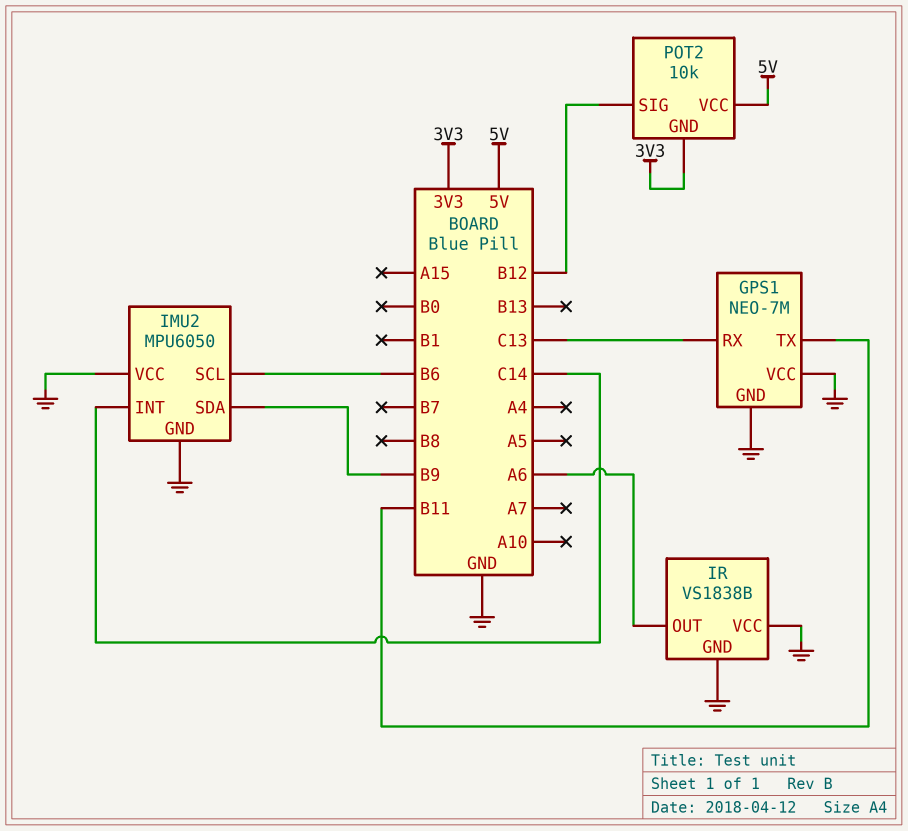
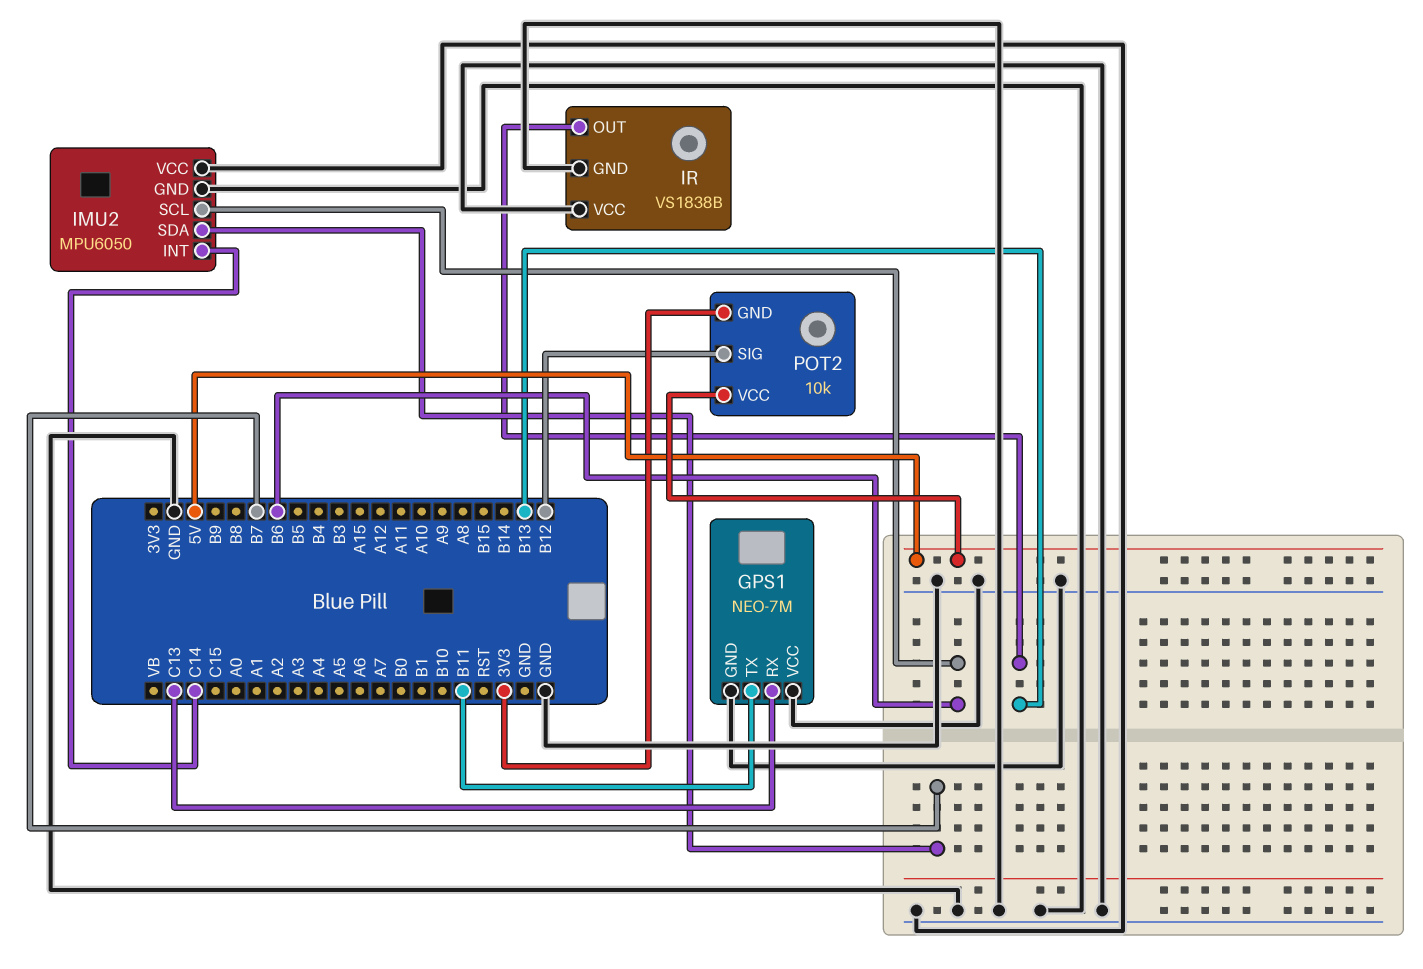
IMU2 pin SDA: B9 -> B7
IR pin OUT: A6 -> B13

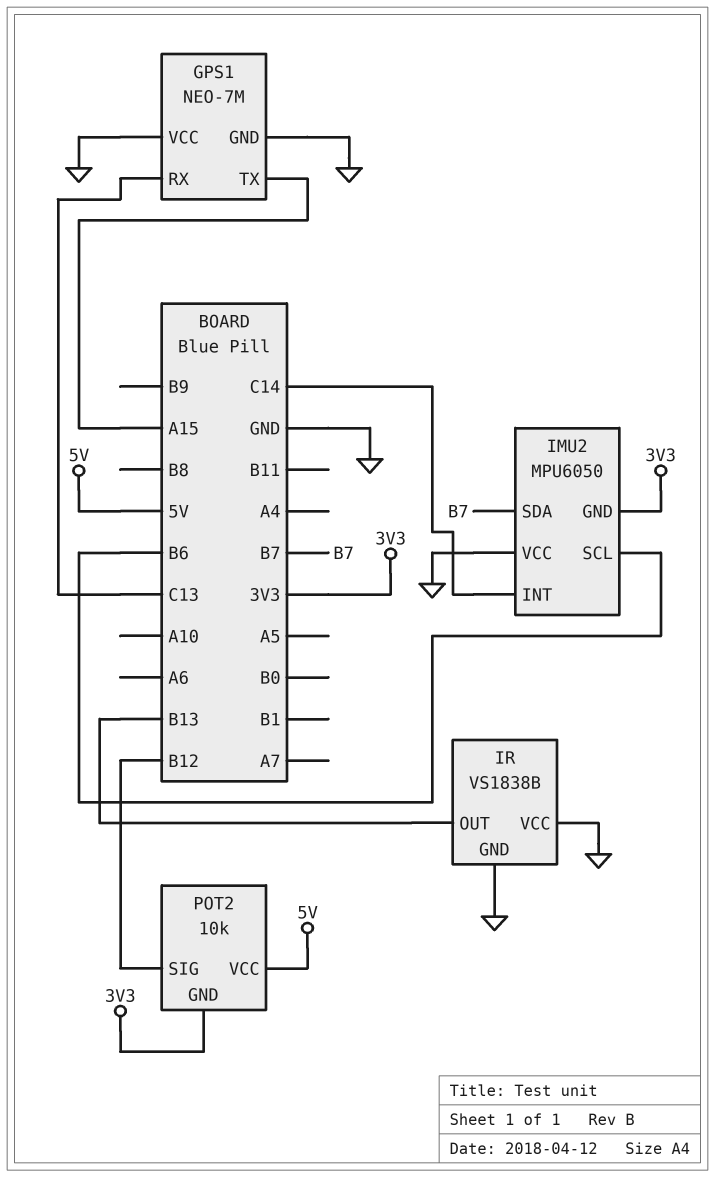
GPS1 pin TX: B11 -> A15
IMU2 pin GND: GND -> 3V3

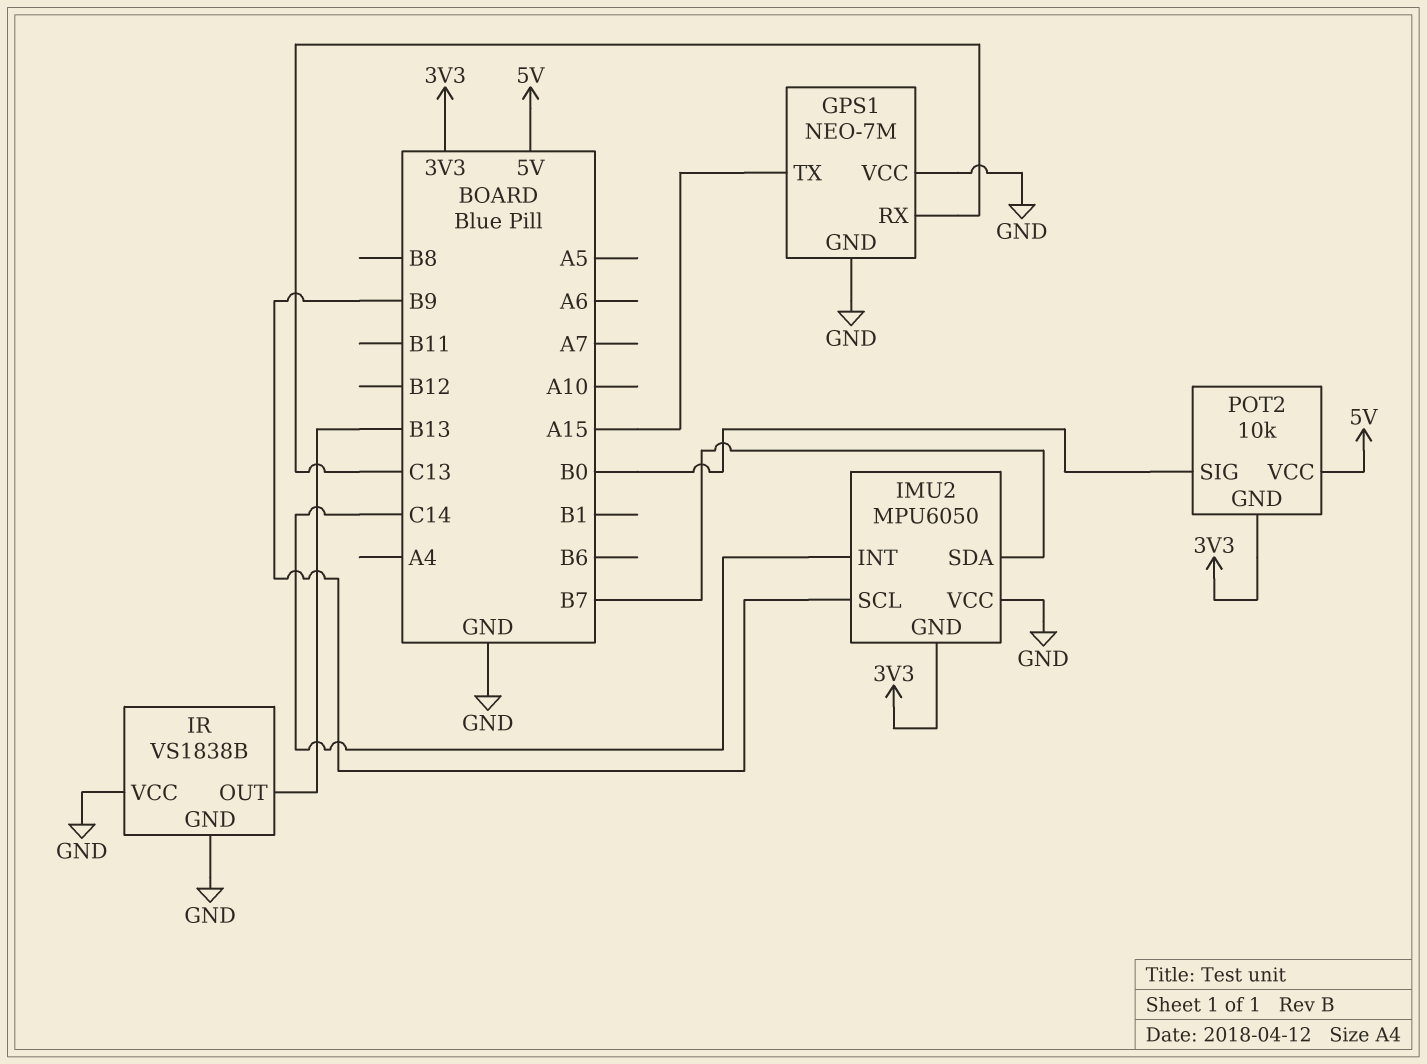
IMU2 pin SCL: B6 -> B9
POT2 pin SIG: B12 -> B0

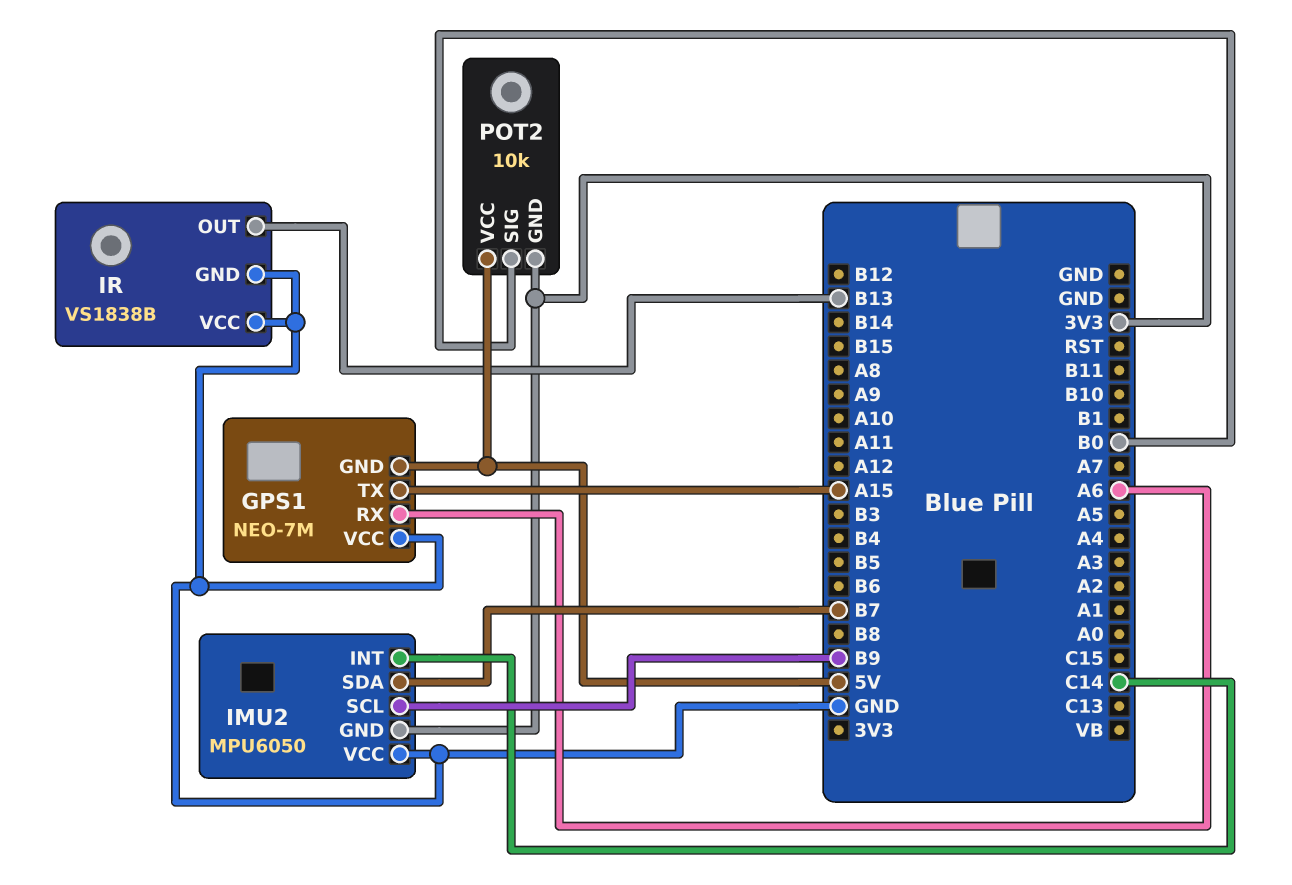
GPS1 pin GND: GND -> 5V
GPS1 pin RX: C13 -> A6

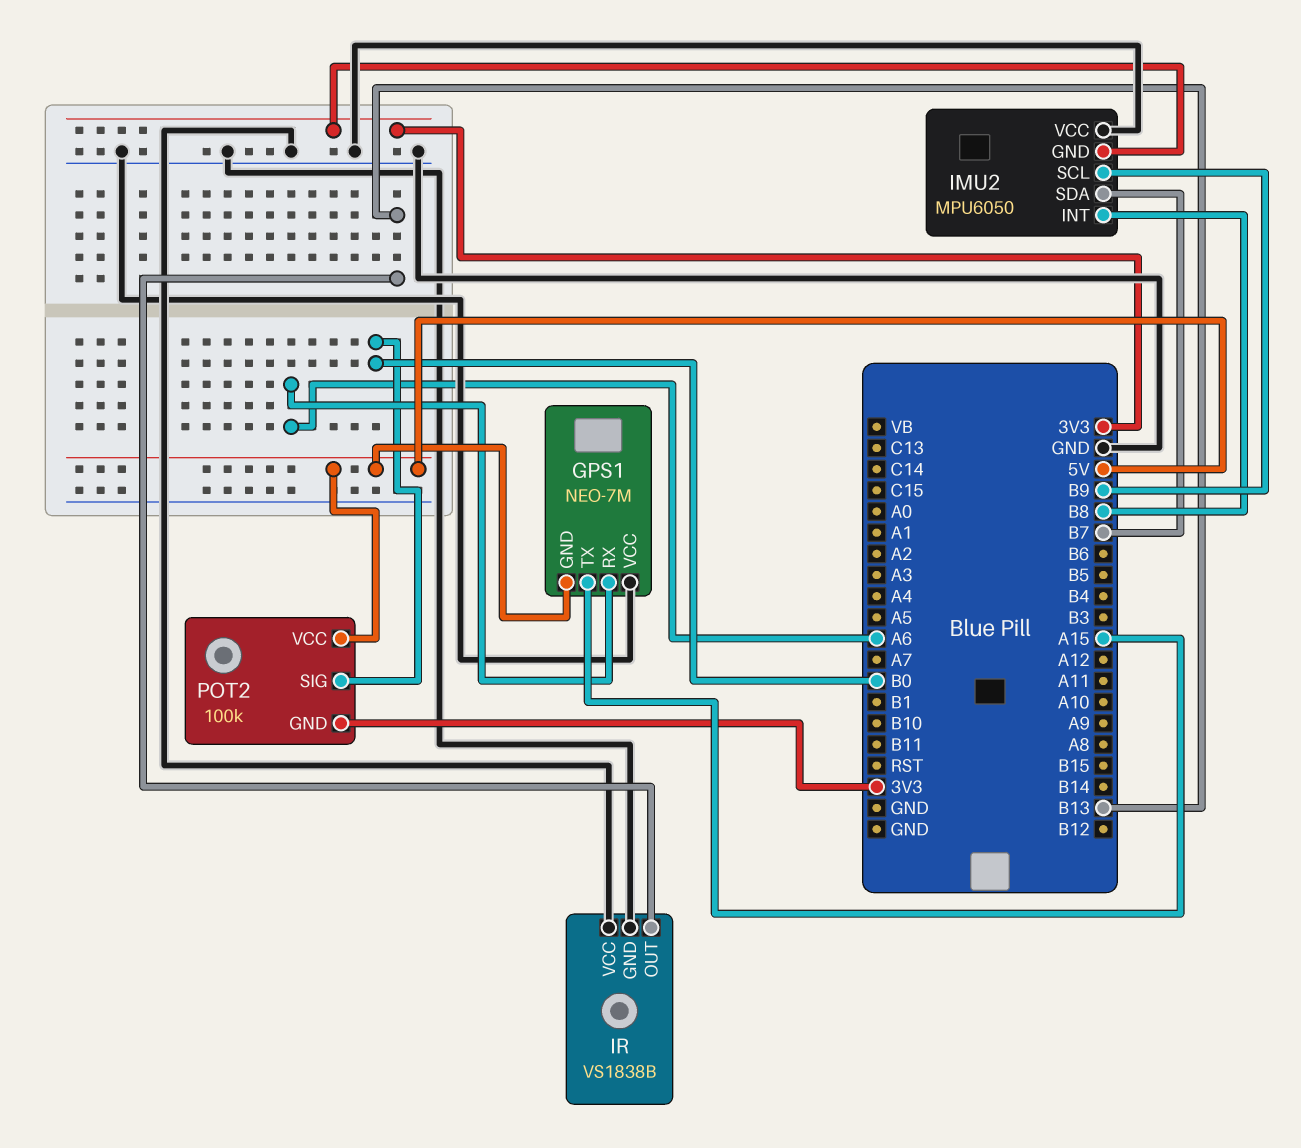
IMU2 pin INT: C14 -> B8
POT2: 10k -> 100k

